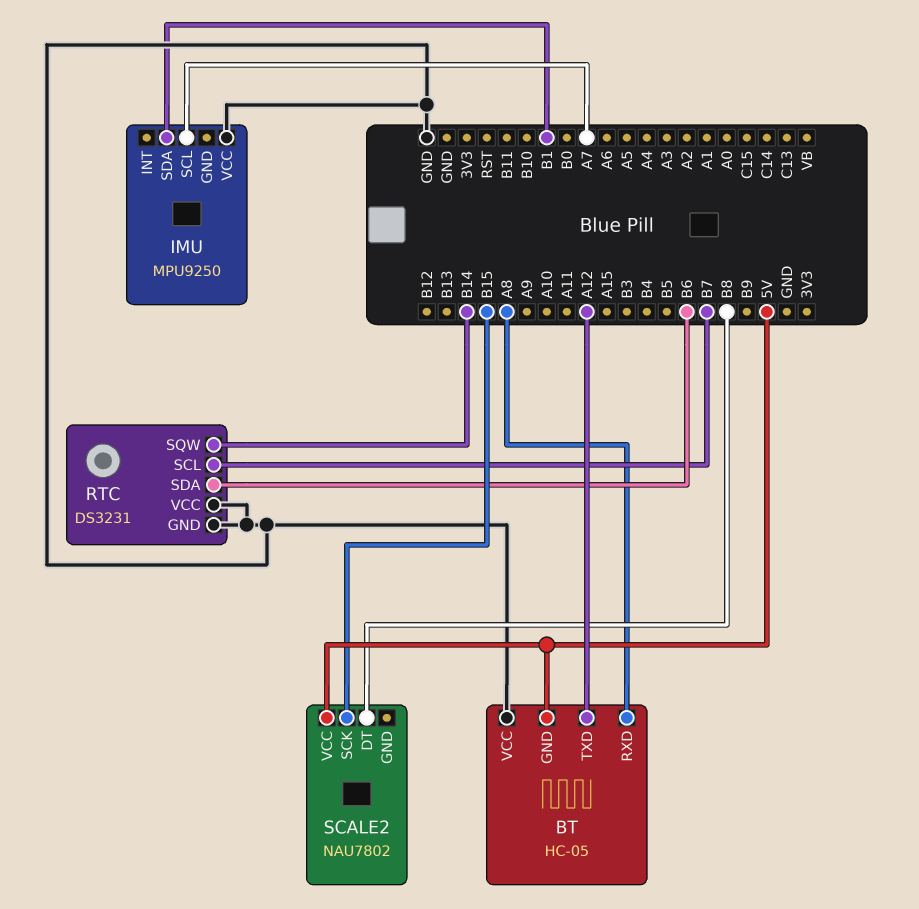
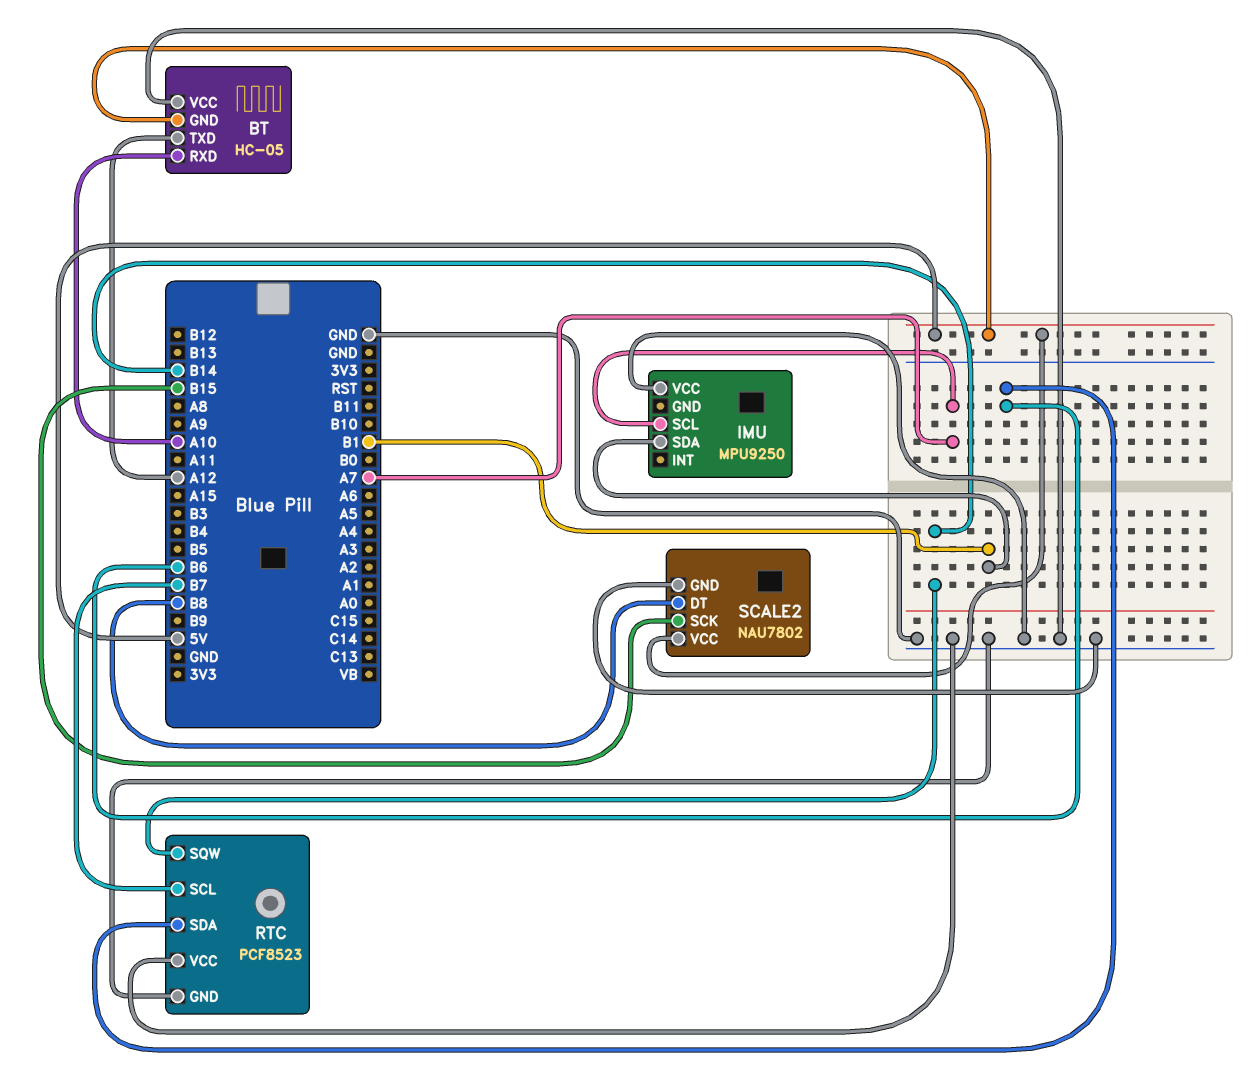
BT pin RXD: A8 -> A10
RTC: DS3231 -> PCF8523
SCALE2 pin GND: none -> GND

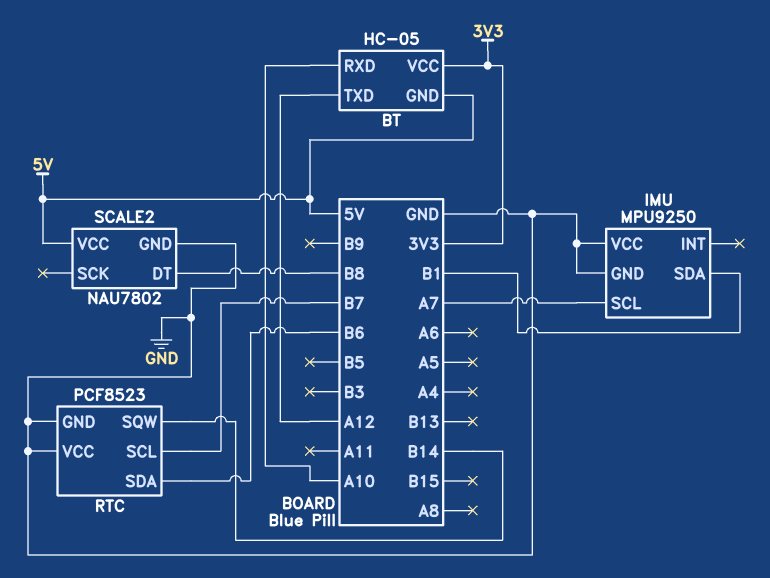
BT pin VCC: GND -> 3V3
IMU pin GND: none -> GND
SCALE2 pin SCK: B15 -> none

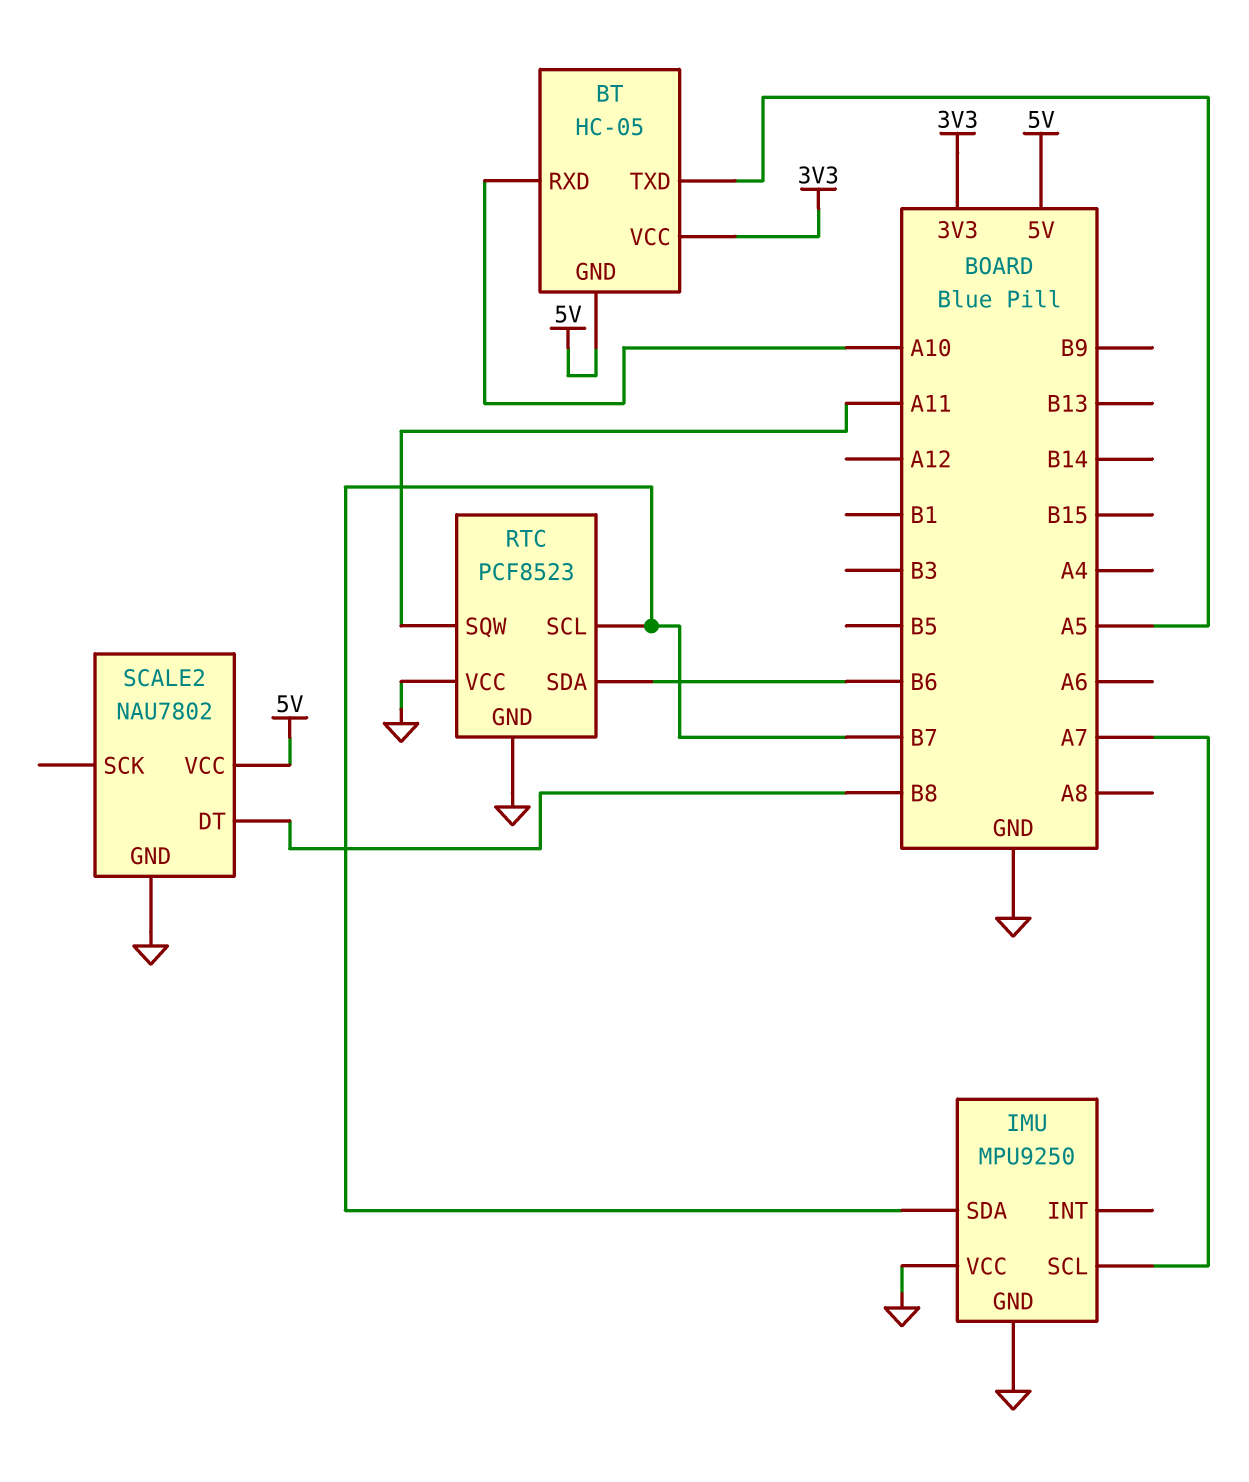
BT pin TXD: A12 -> A5
IMU pin SDA: B1 -> B7
RTC pin SQW: B14 -> A11

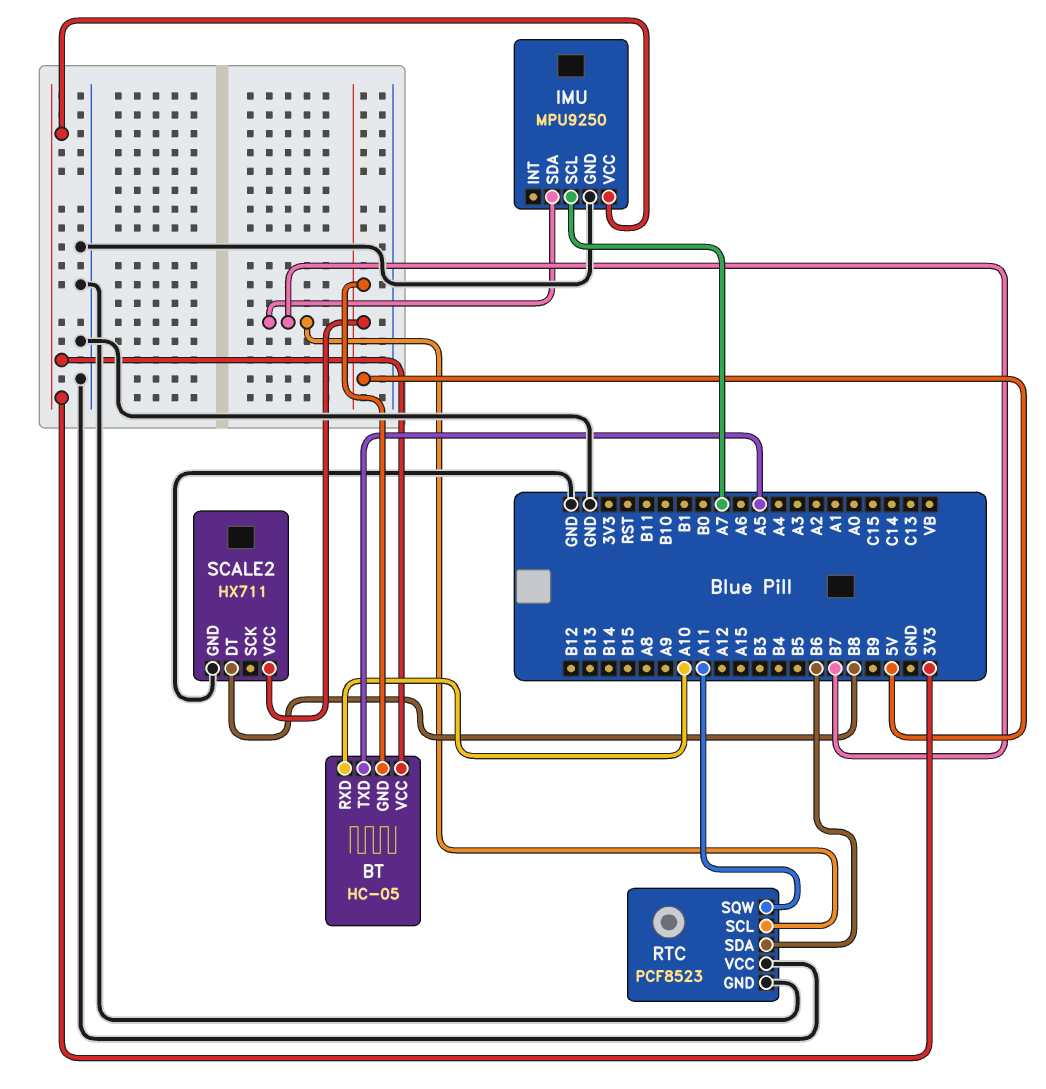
IMU pin VCC: GND -> 3V3
SCALE2: NAU7802 -> HX711

